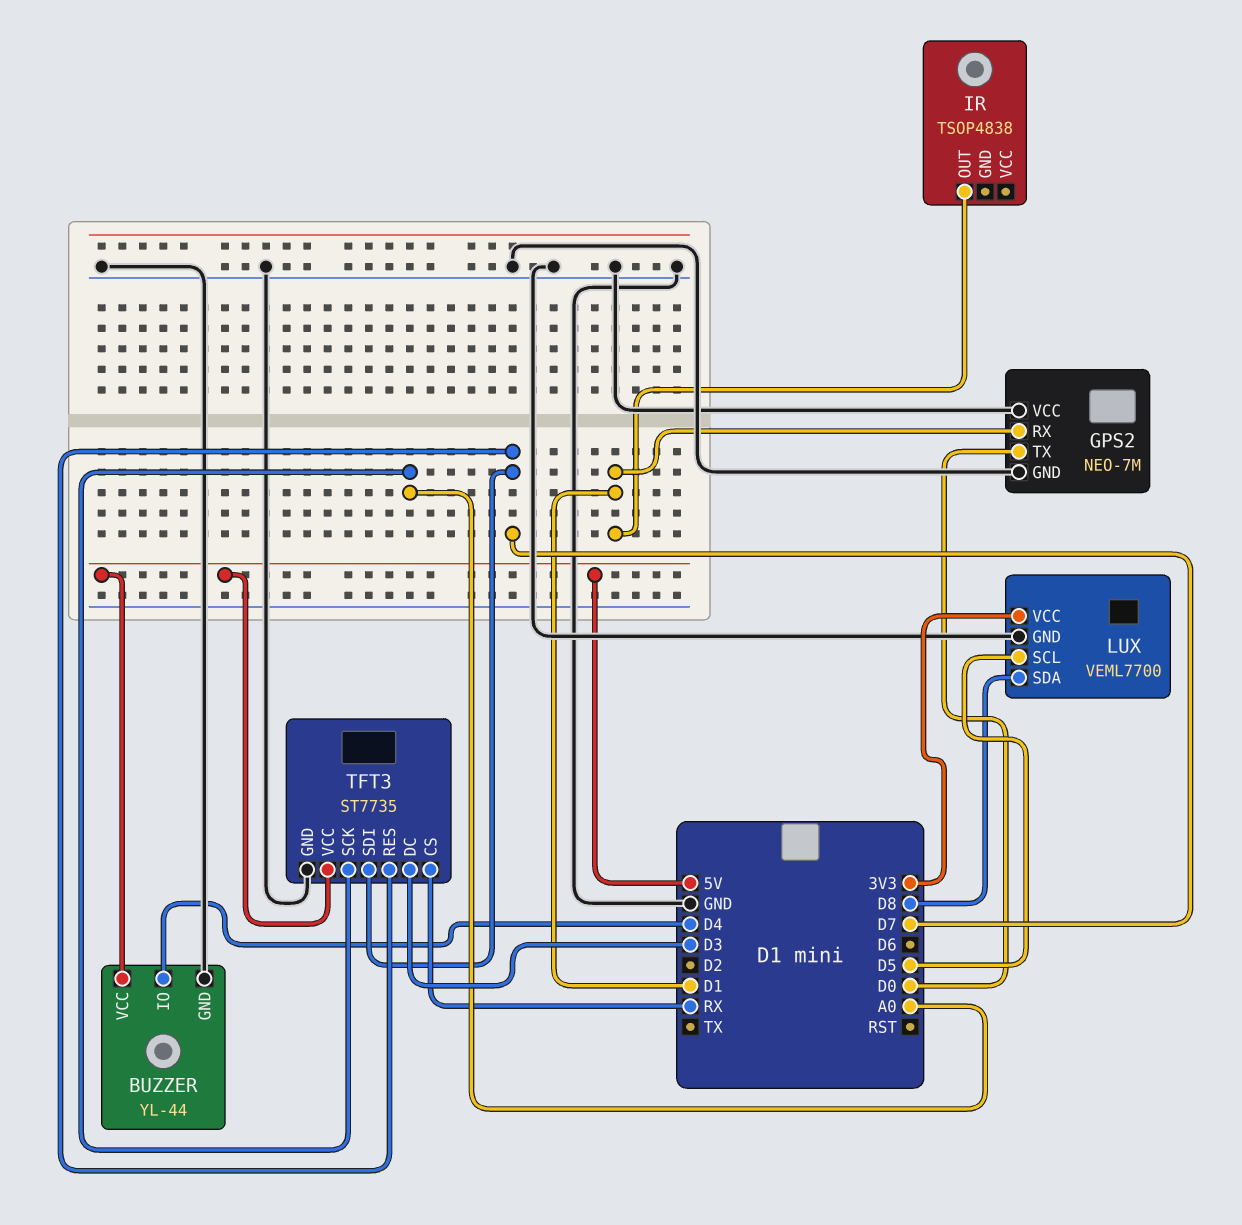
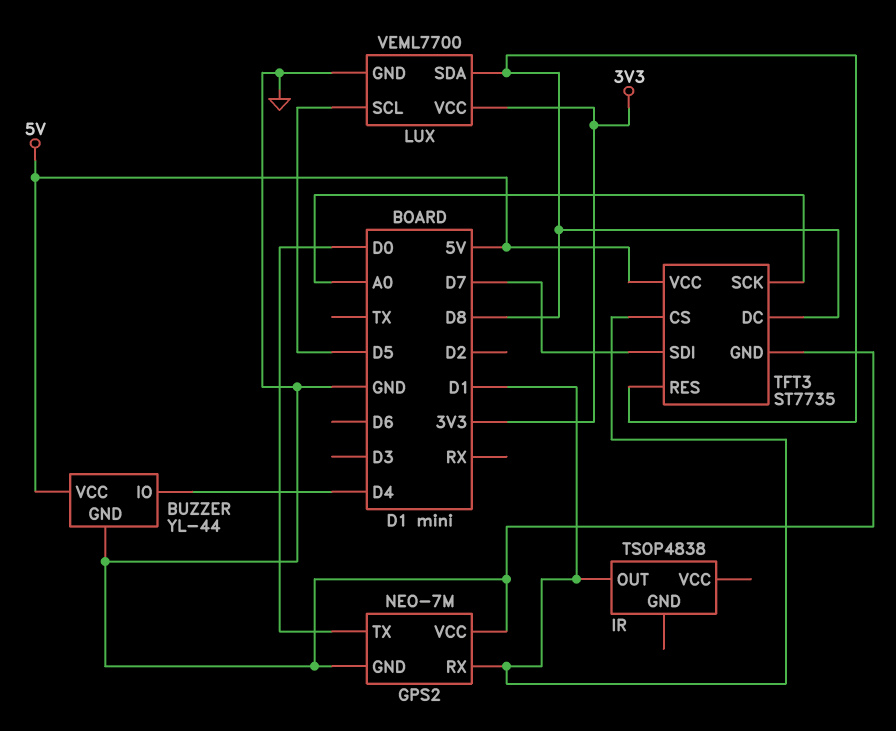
TFT3 pin CS: RX -> D1
TFT3 pin DC: D3 -> D8
TFT3 pin RES: D7 -> D8

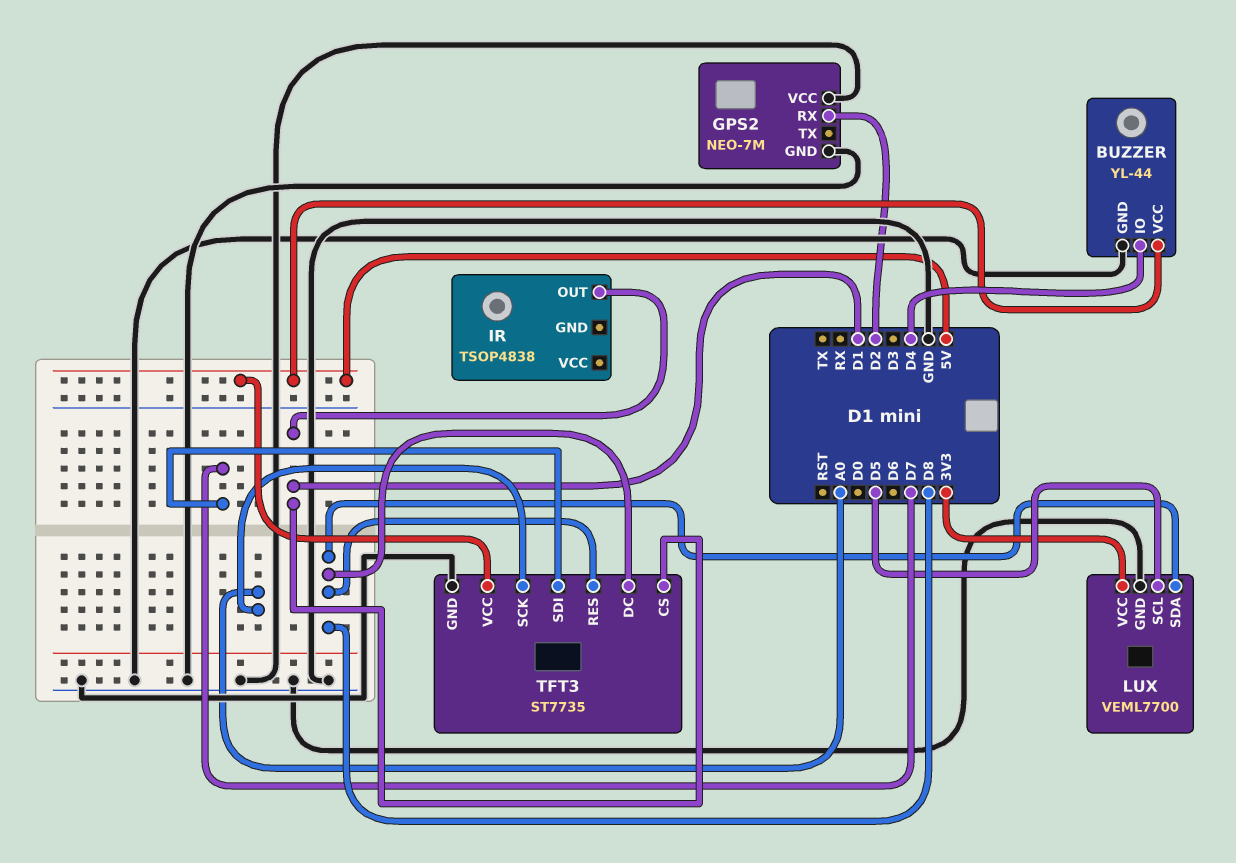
GPS2 pin RX: D1 -> D2
GPS2 pin TX: D0 -> none

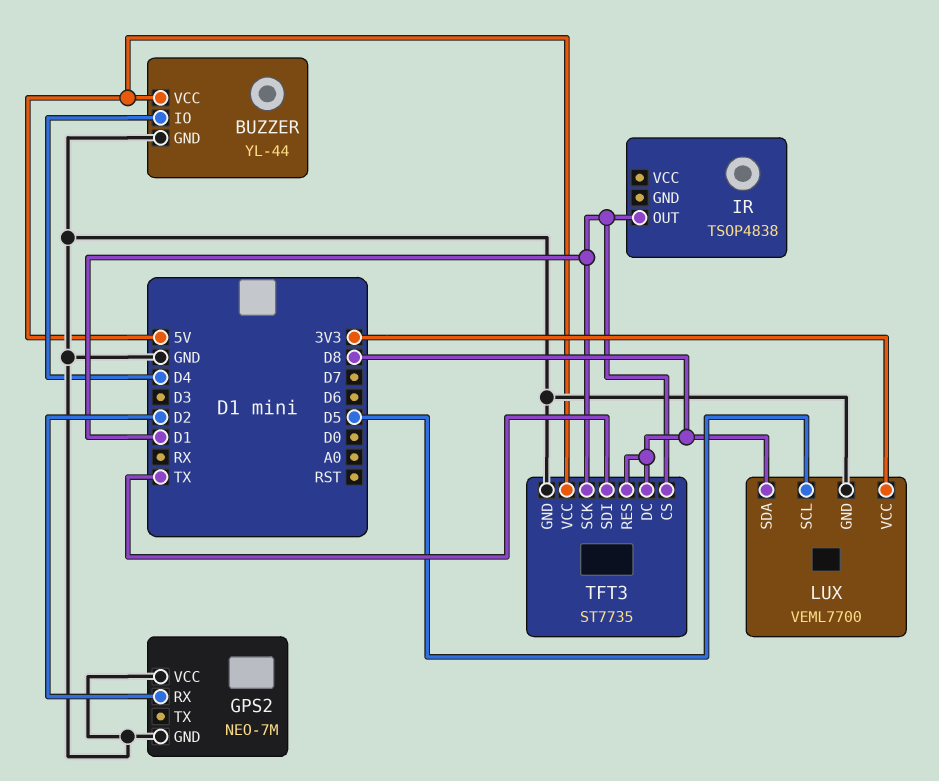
TFT3 pin SCK: A0 -> D1
TFT3 pin SDI: D7 -> TX

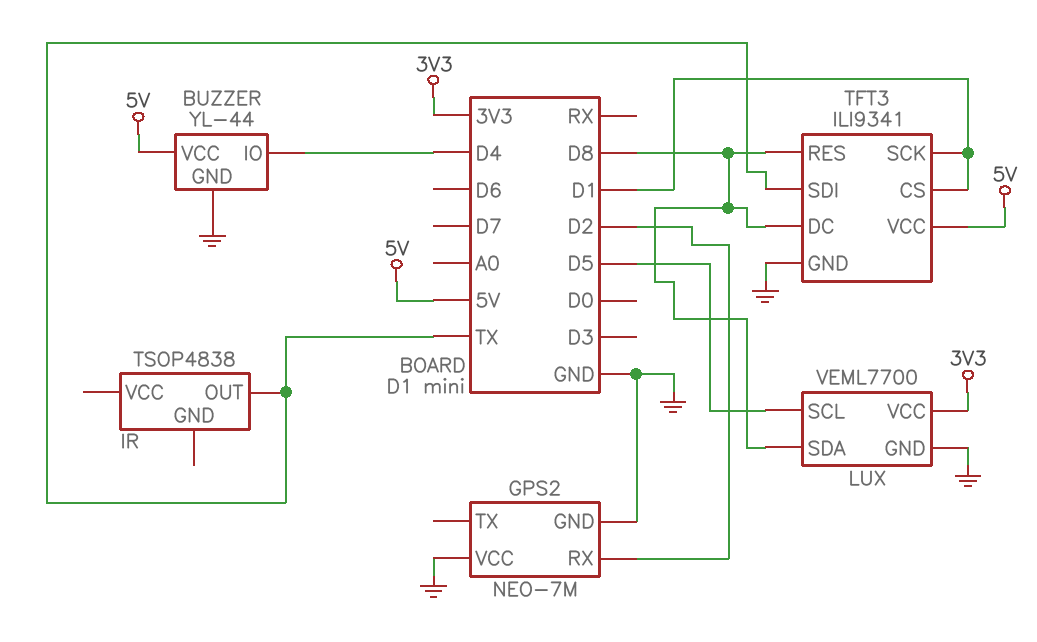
IR pin OUT: D1 -> TX
TFT3: ST7735 -> ILI9341

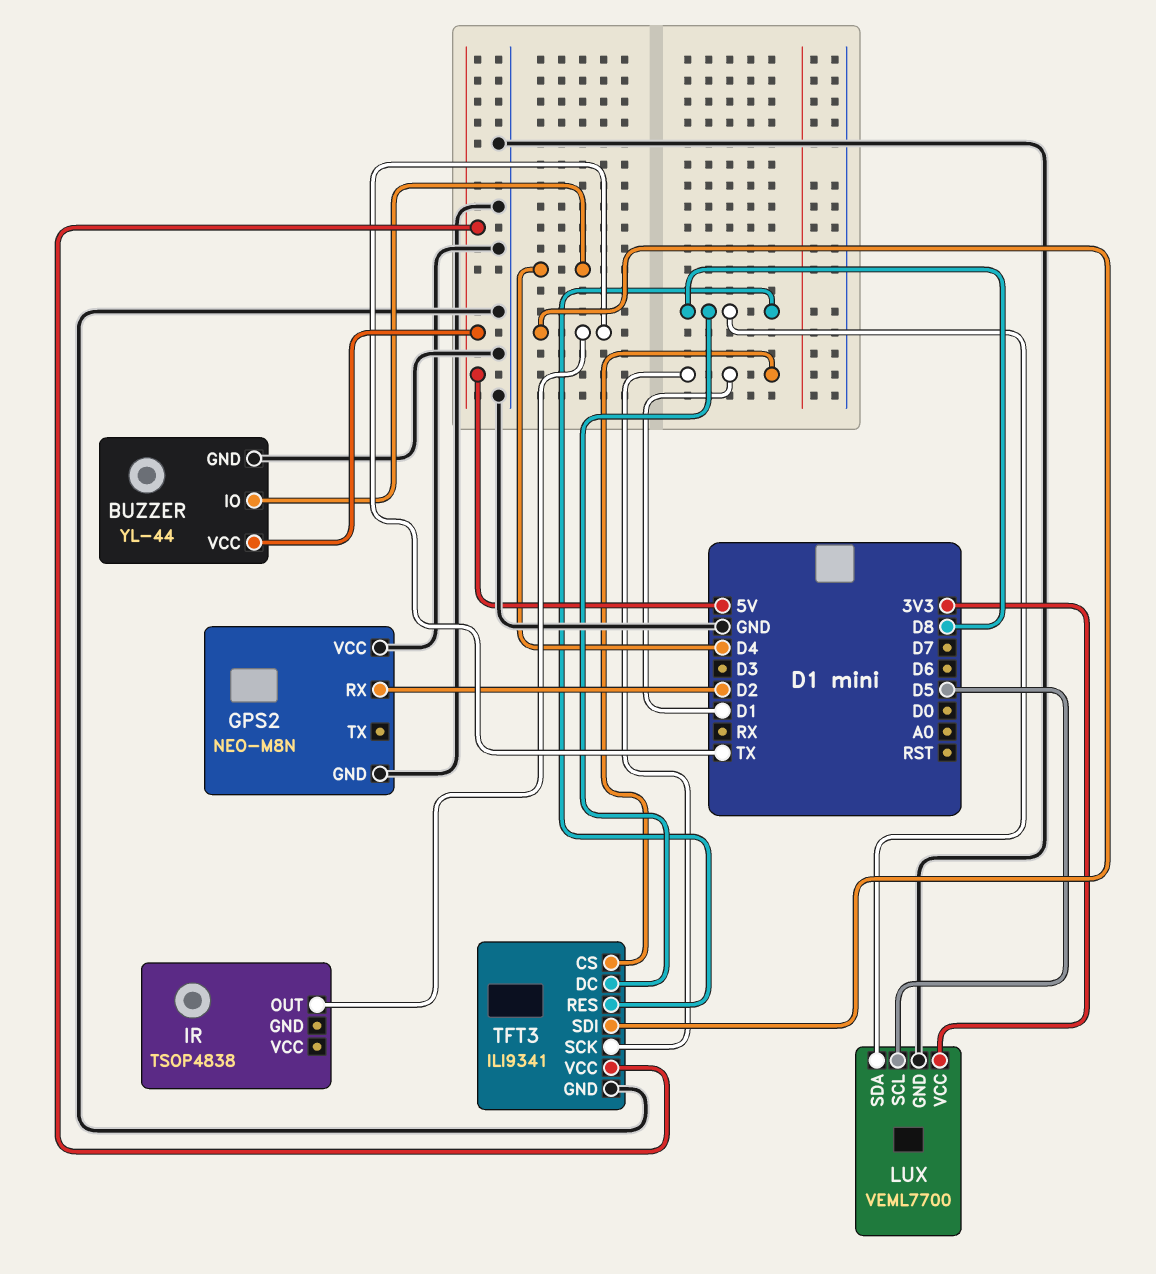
GPS2: NEO-7M -> NEO-M8N

